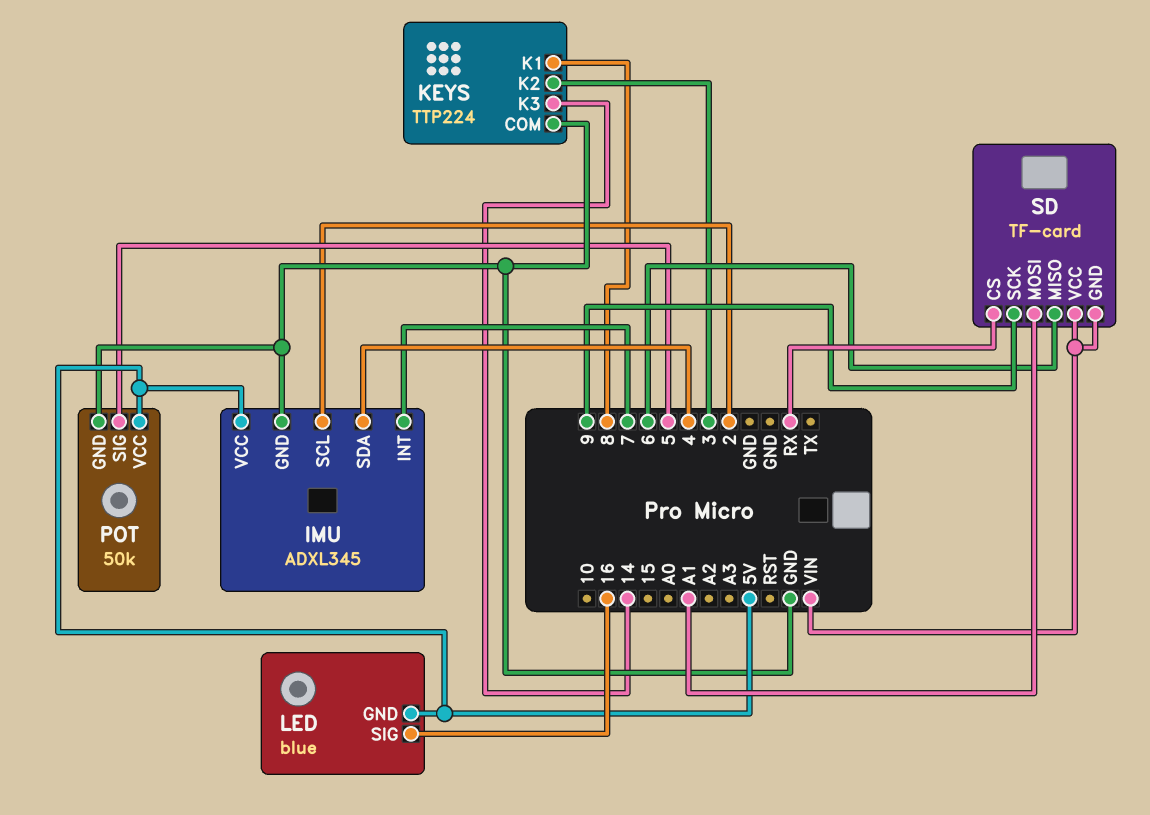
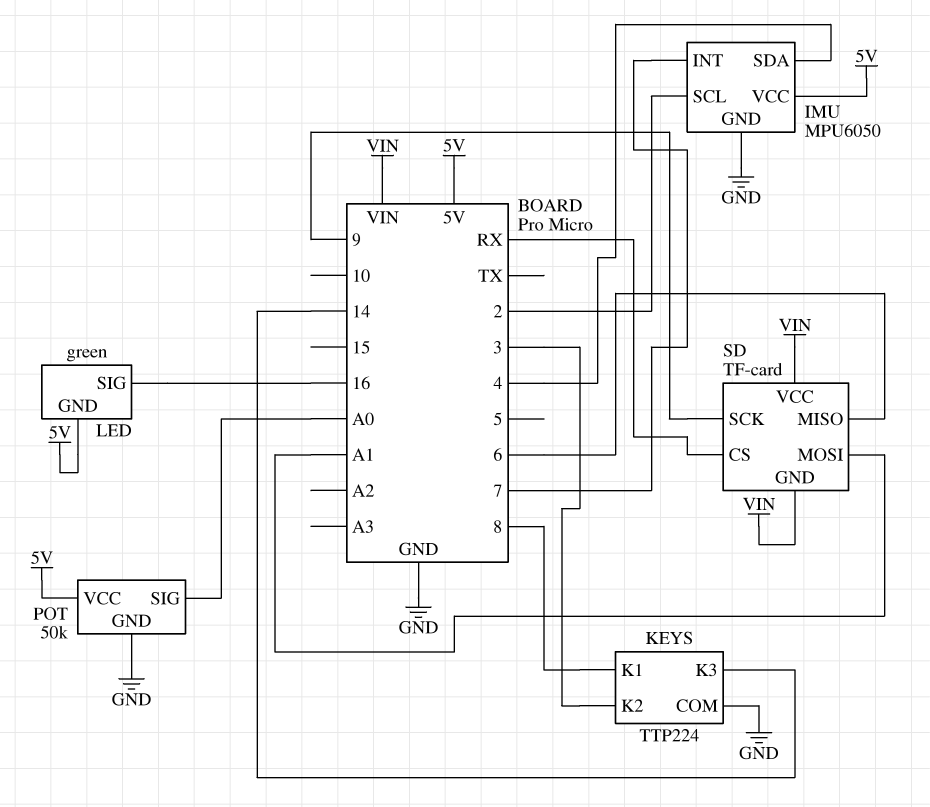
IMU: ADXL345 -> MPU6050
LED: blue -> green
POT pin SIG: 5 -> A0

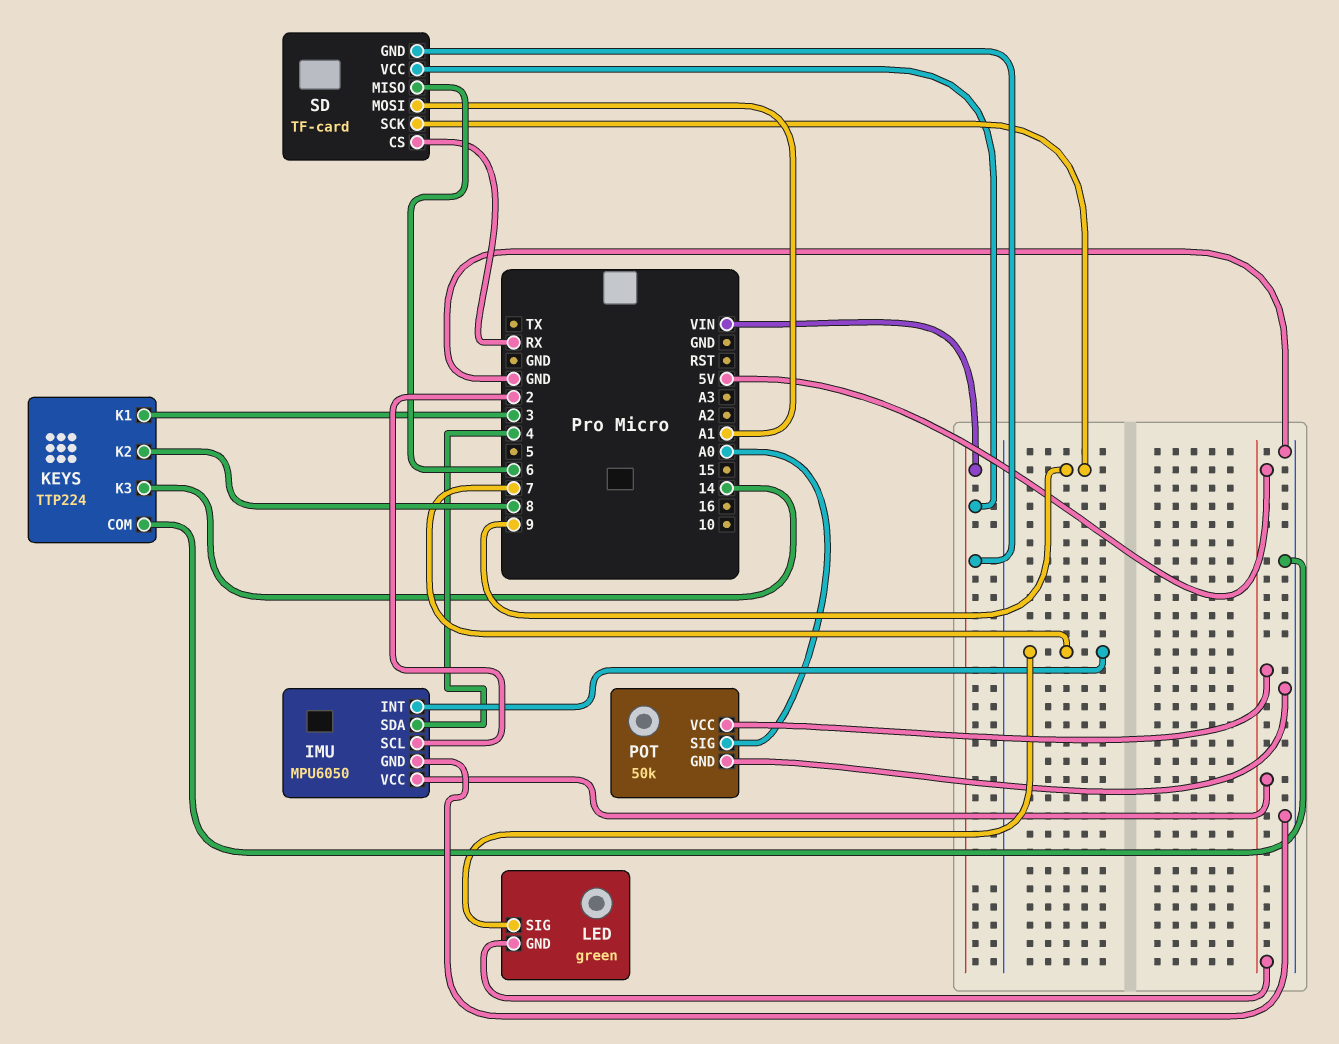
KEYS pin K1: 8 -> 3
KEYS pin K2: 3 -> 8
LED pin SIG: 16 -> 7

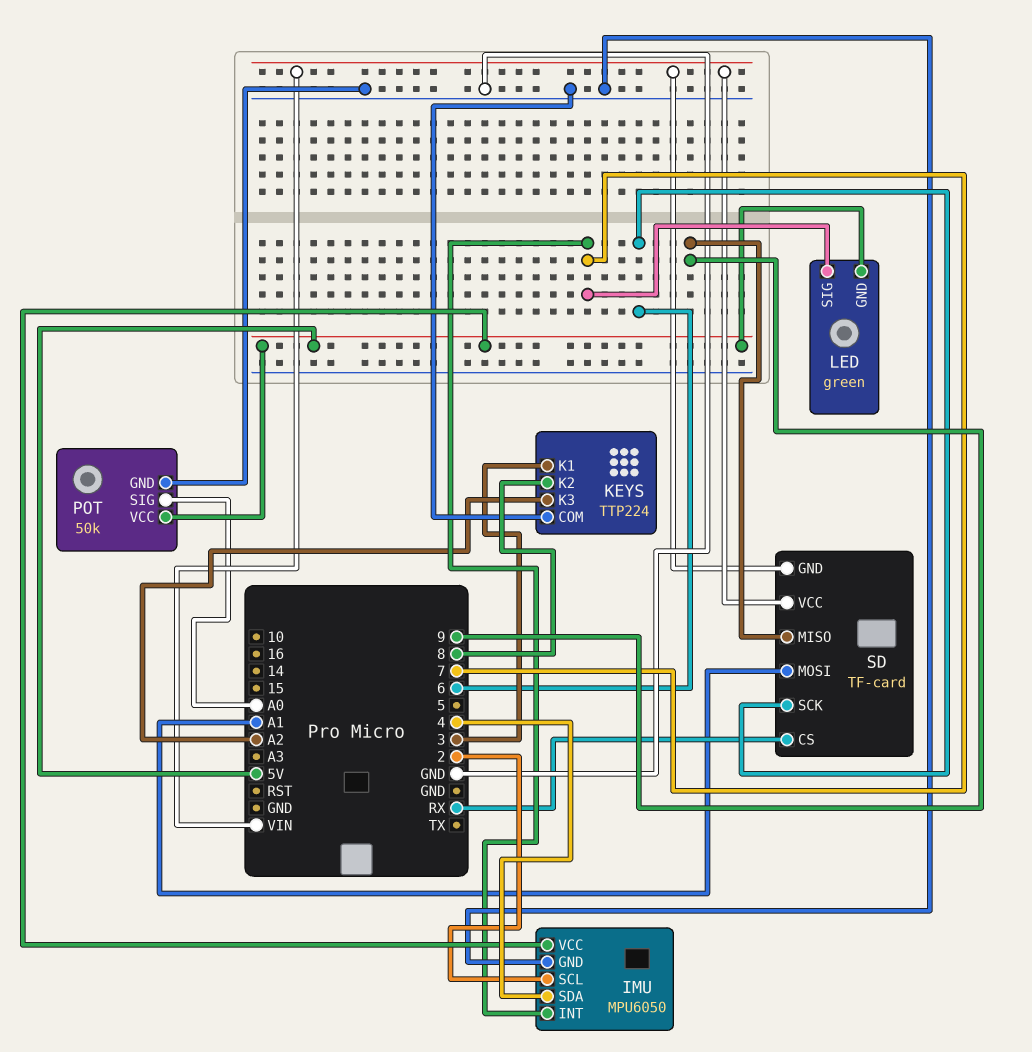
KEYS pin K3: 14 -> A2
SD pin MISO: 6 -> 9
SD pin SCK: 9 -> 6

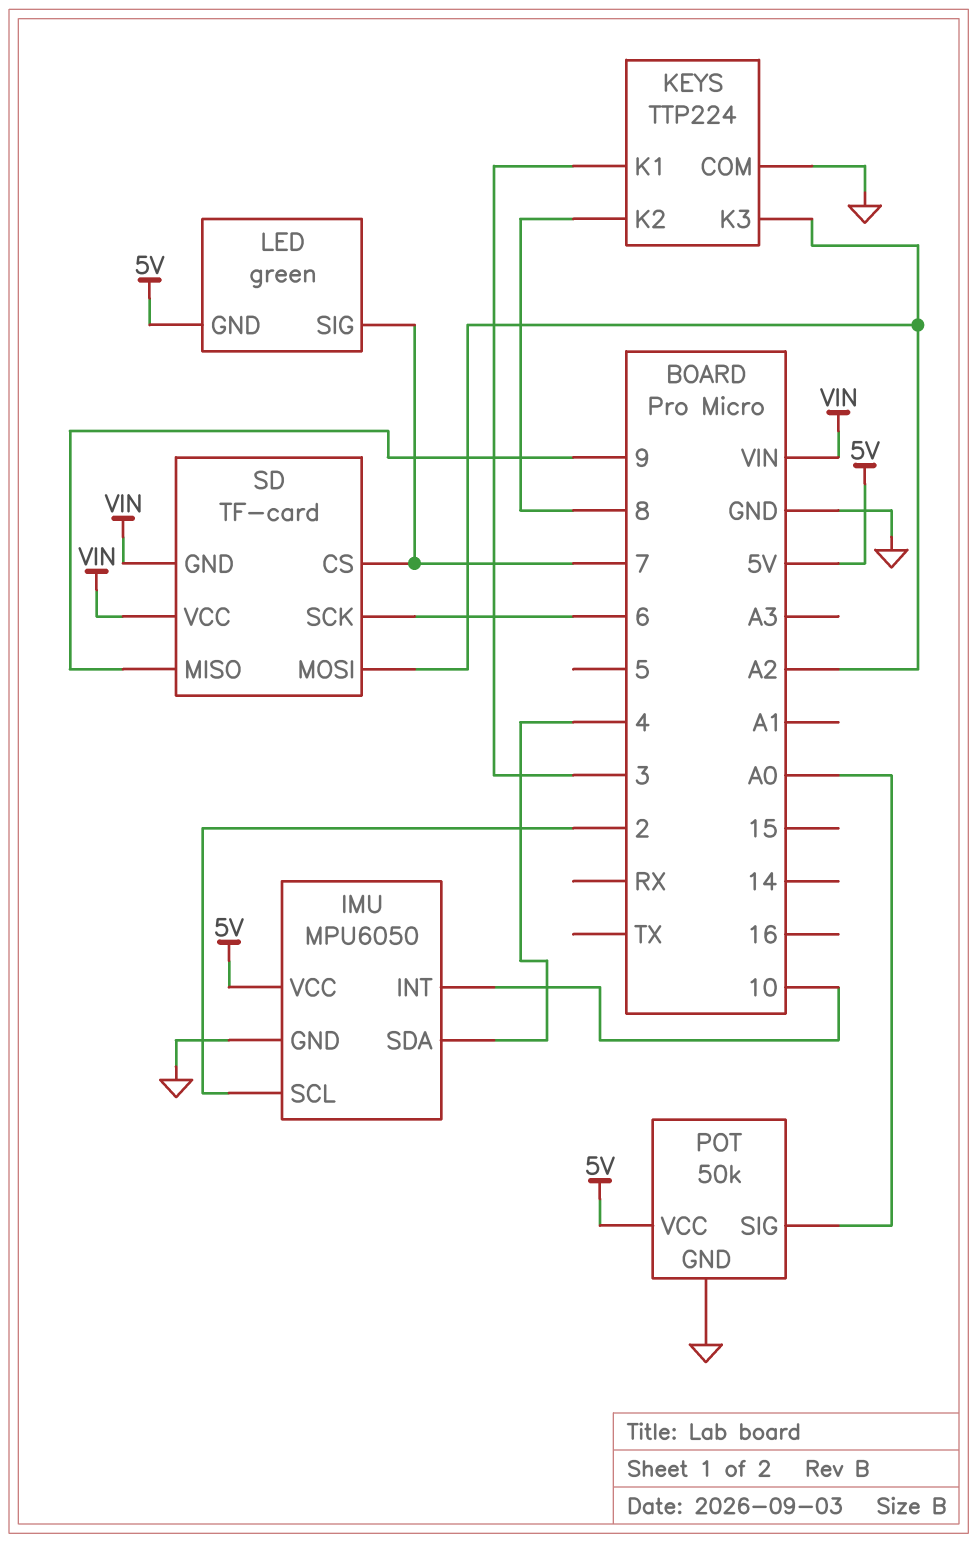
IMU pin INT: 7 -> 10
SD pin CS: RX -> 7
SD pin MOSI: A1 -> A2

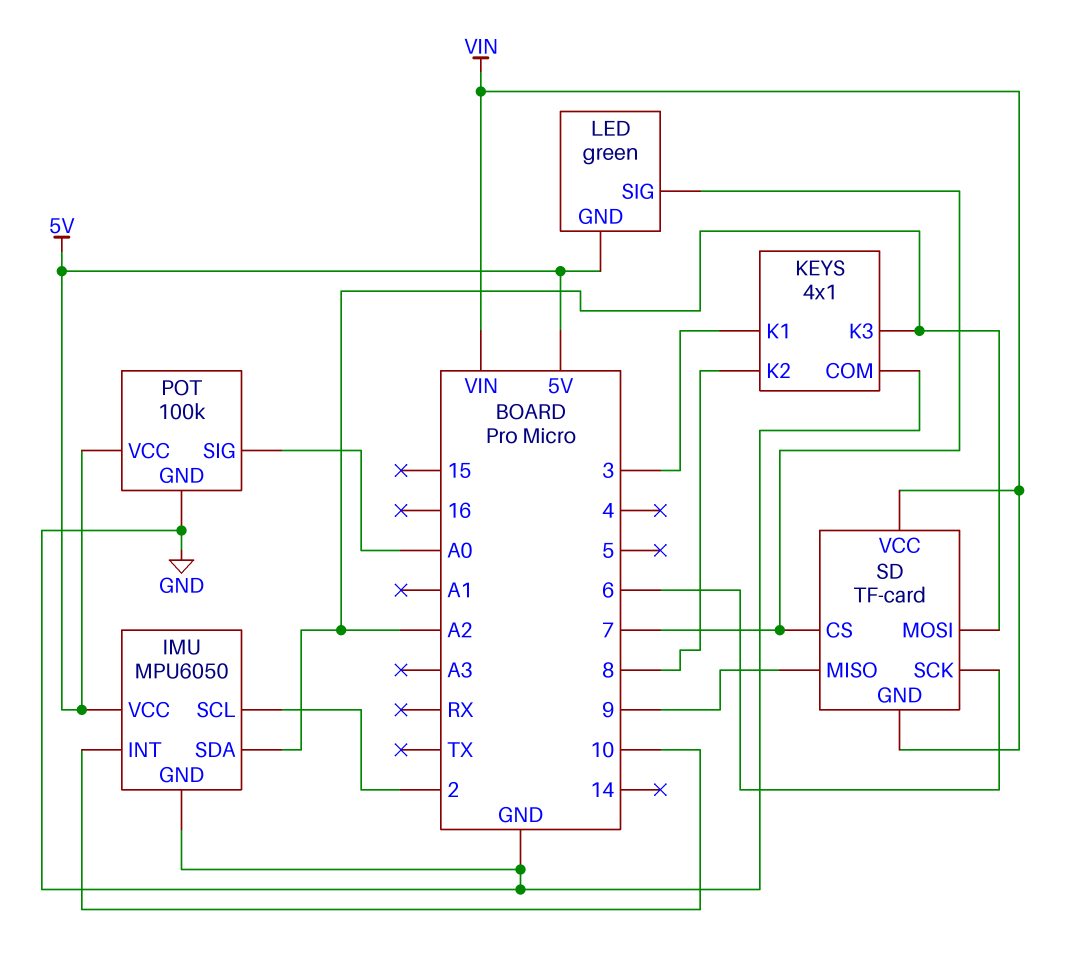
IMU pin SDA: 4 -> A2
KEYS: TTP224 -> 4x1
POT: 50k -> 100k

